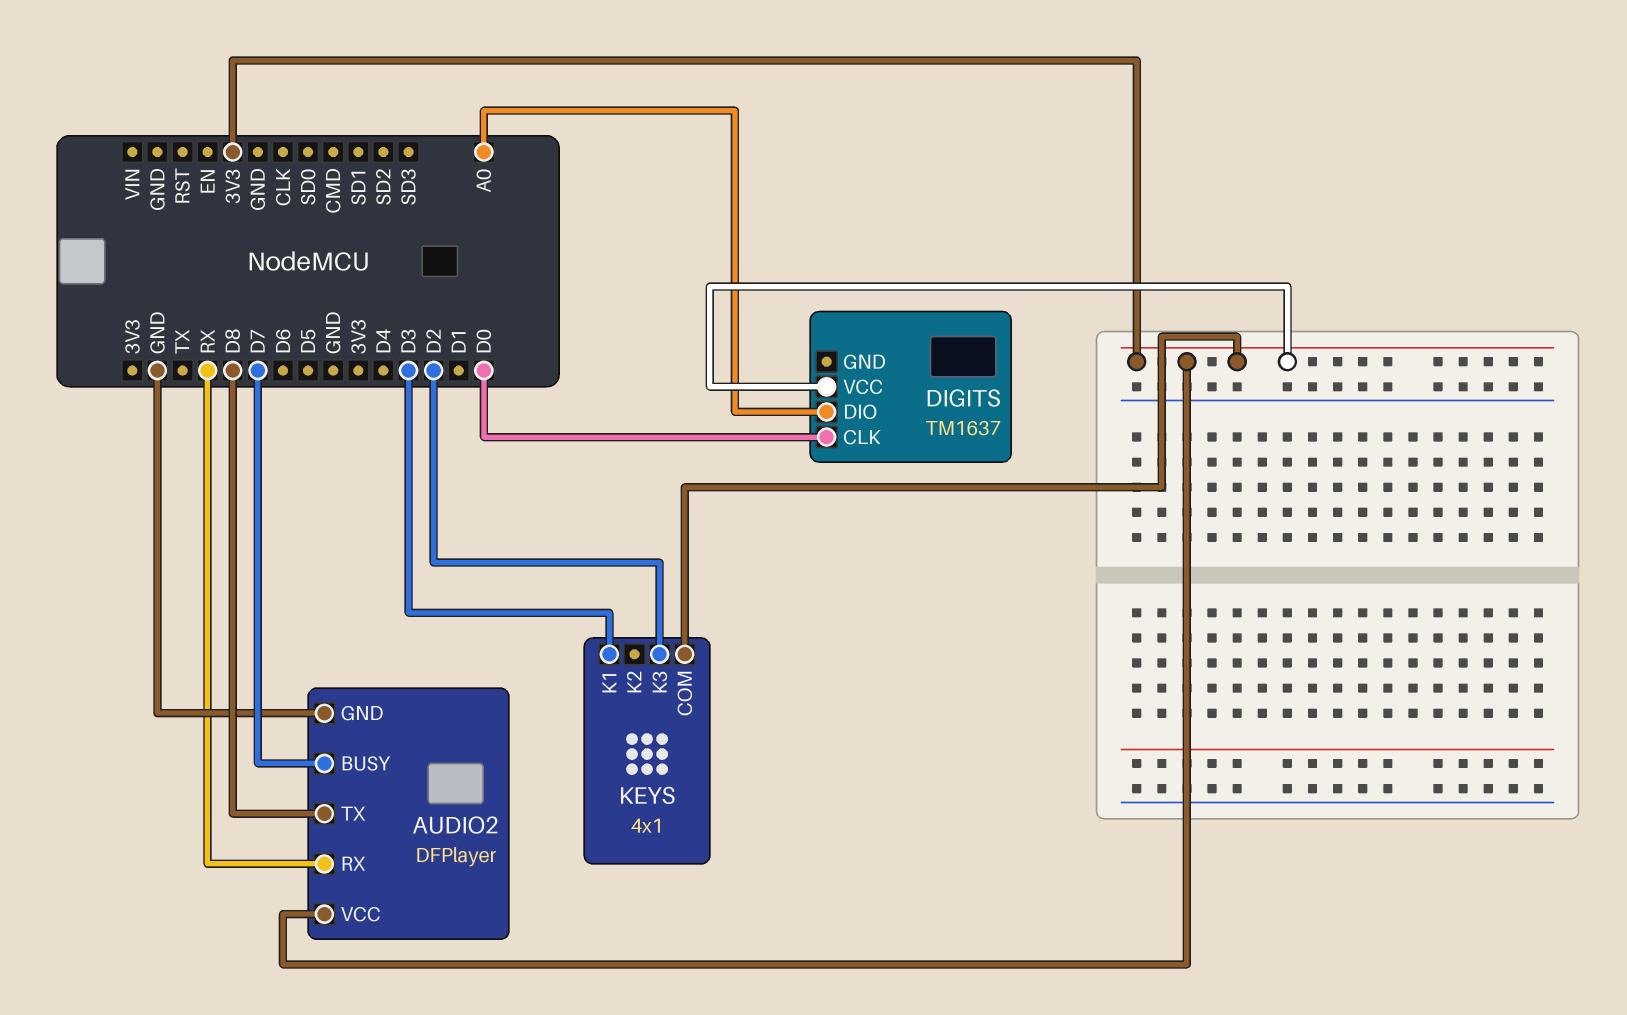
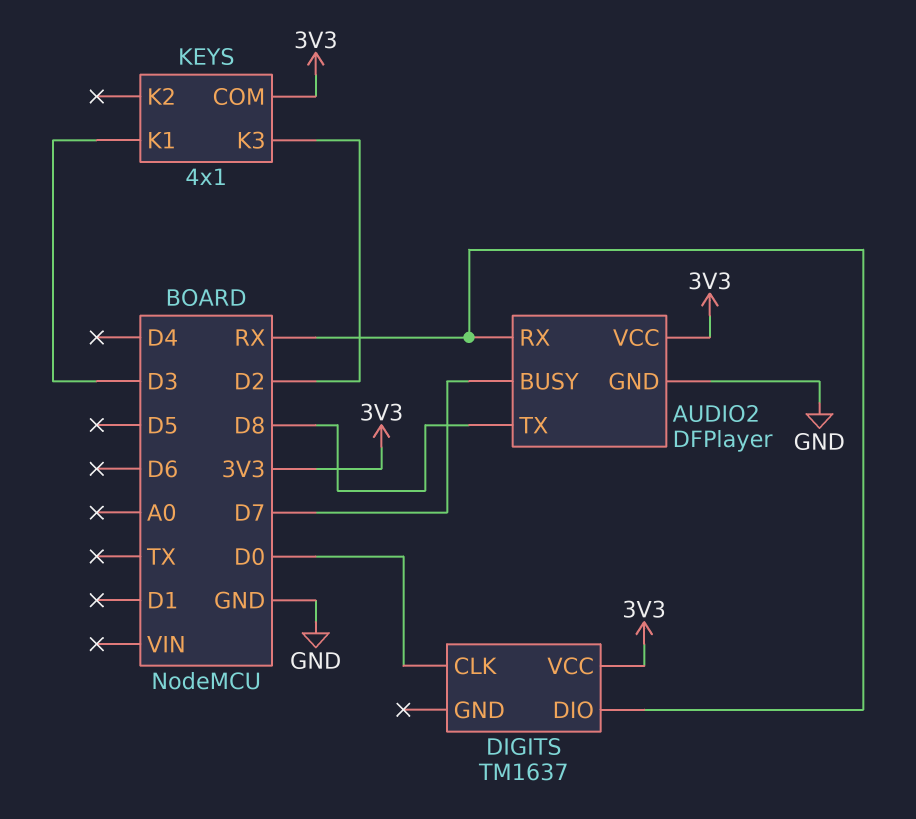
DIGITS pin DIO: A0 -> RX

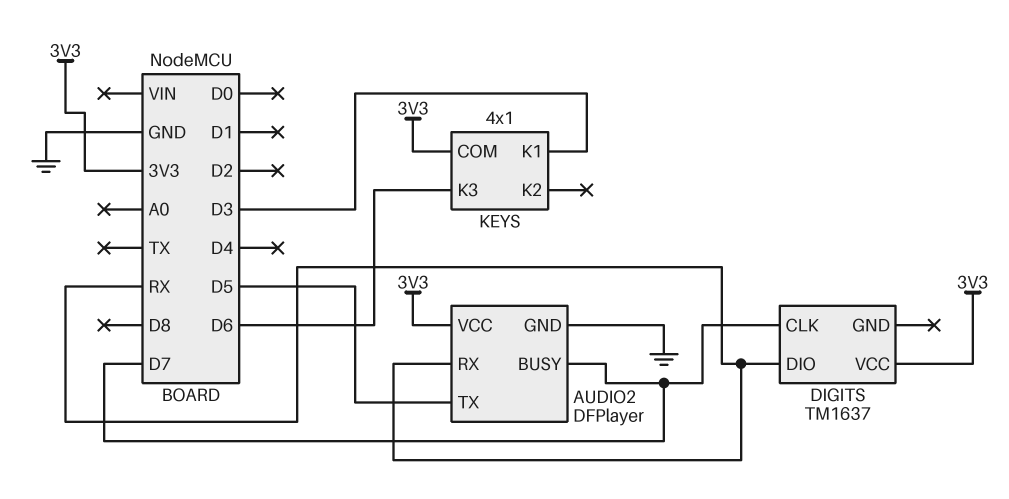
AUDIO2 pin TX: D8 -> D5
DIGITS pin CLK: D0 -> D7
KEYS pin K3: D2 -> D6

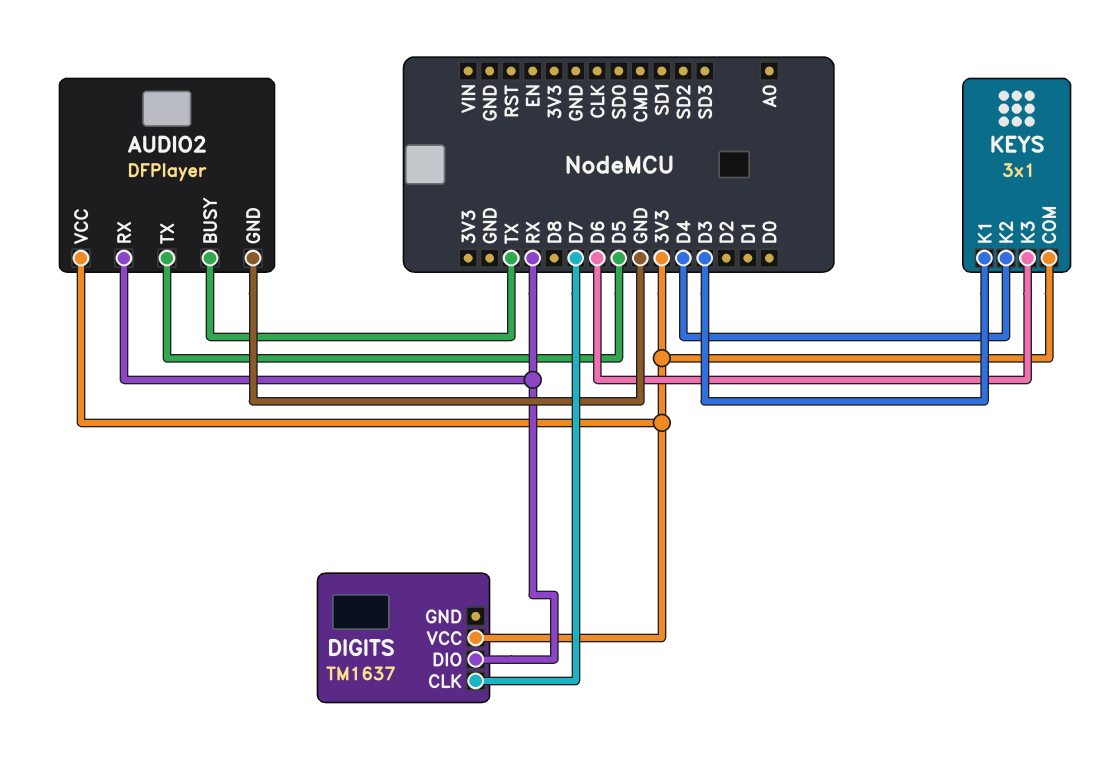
AUDIO2 pin BUSY: D7 -> TX
KEYS: 4x1 -> 3x1
KEYS pin K2: none -> D4

